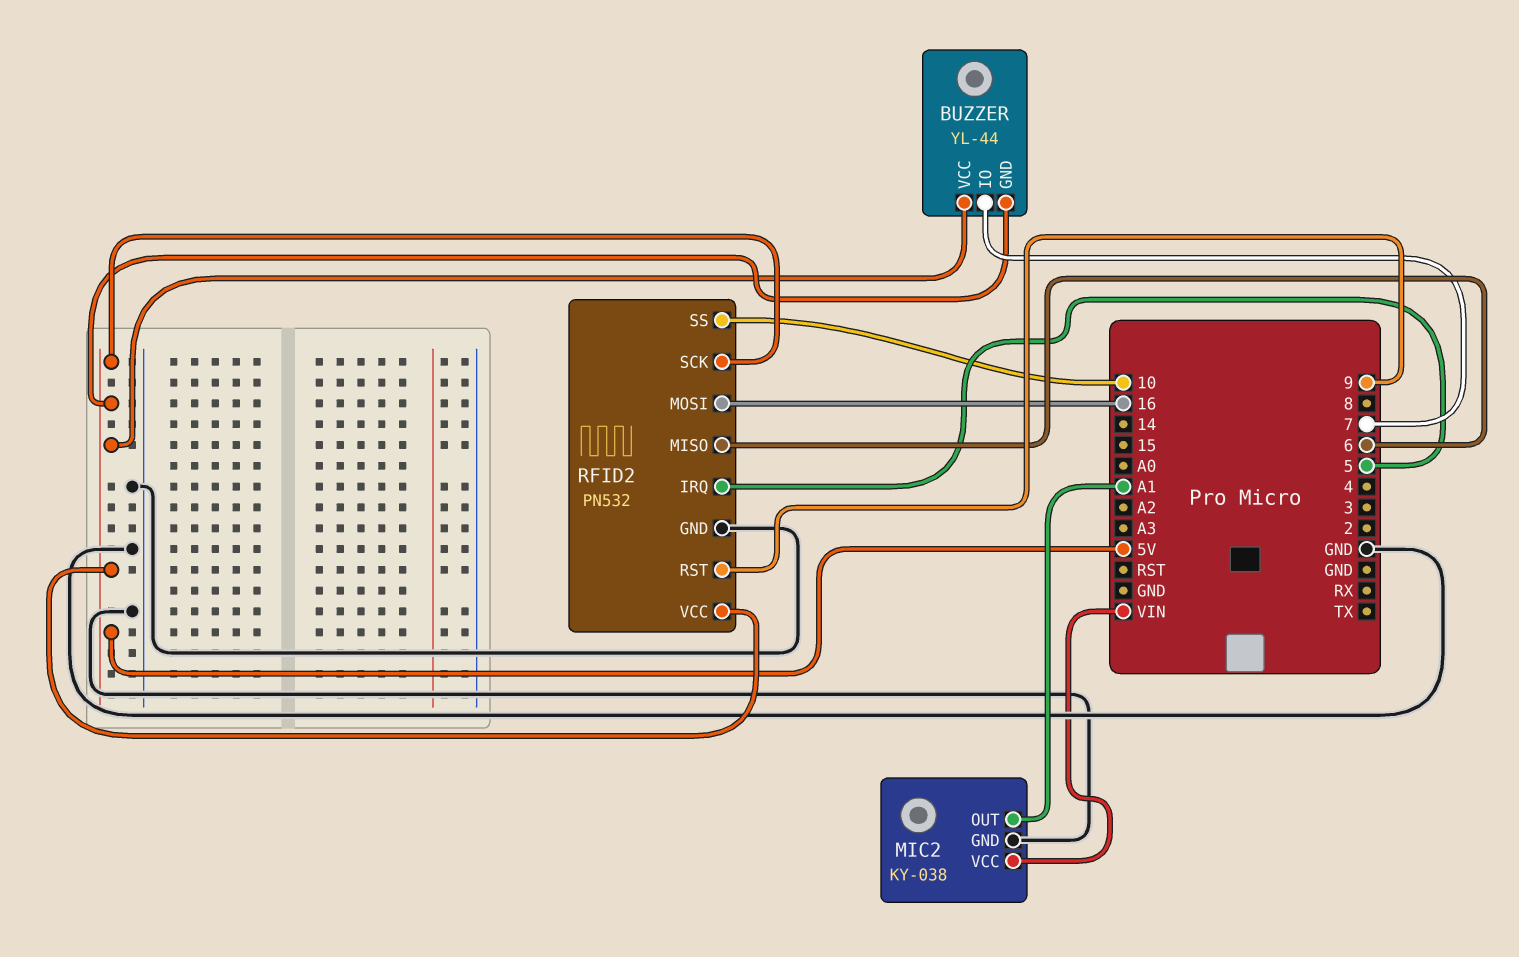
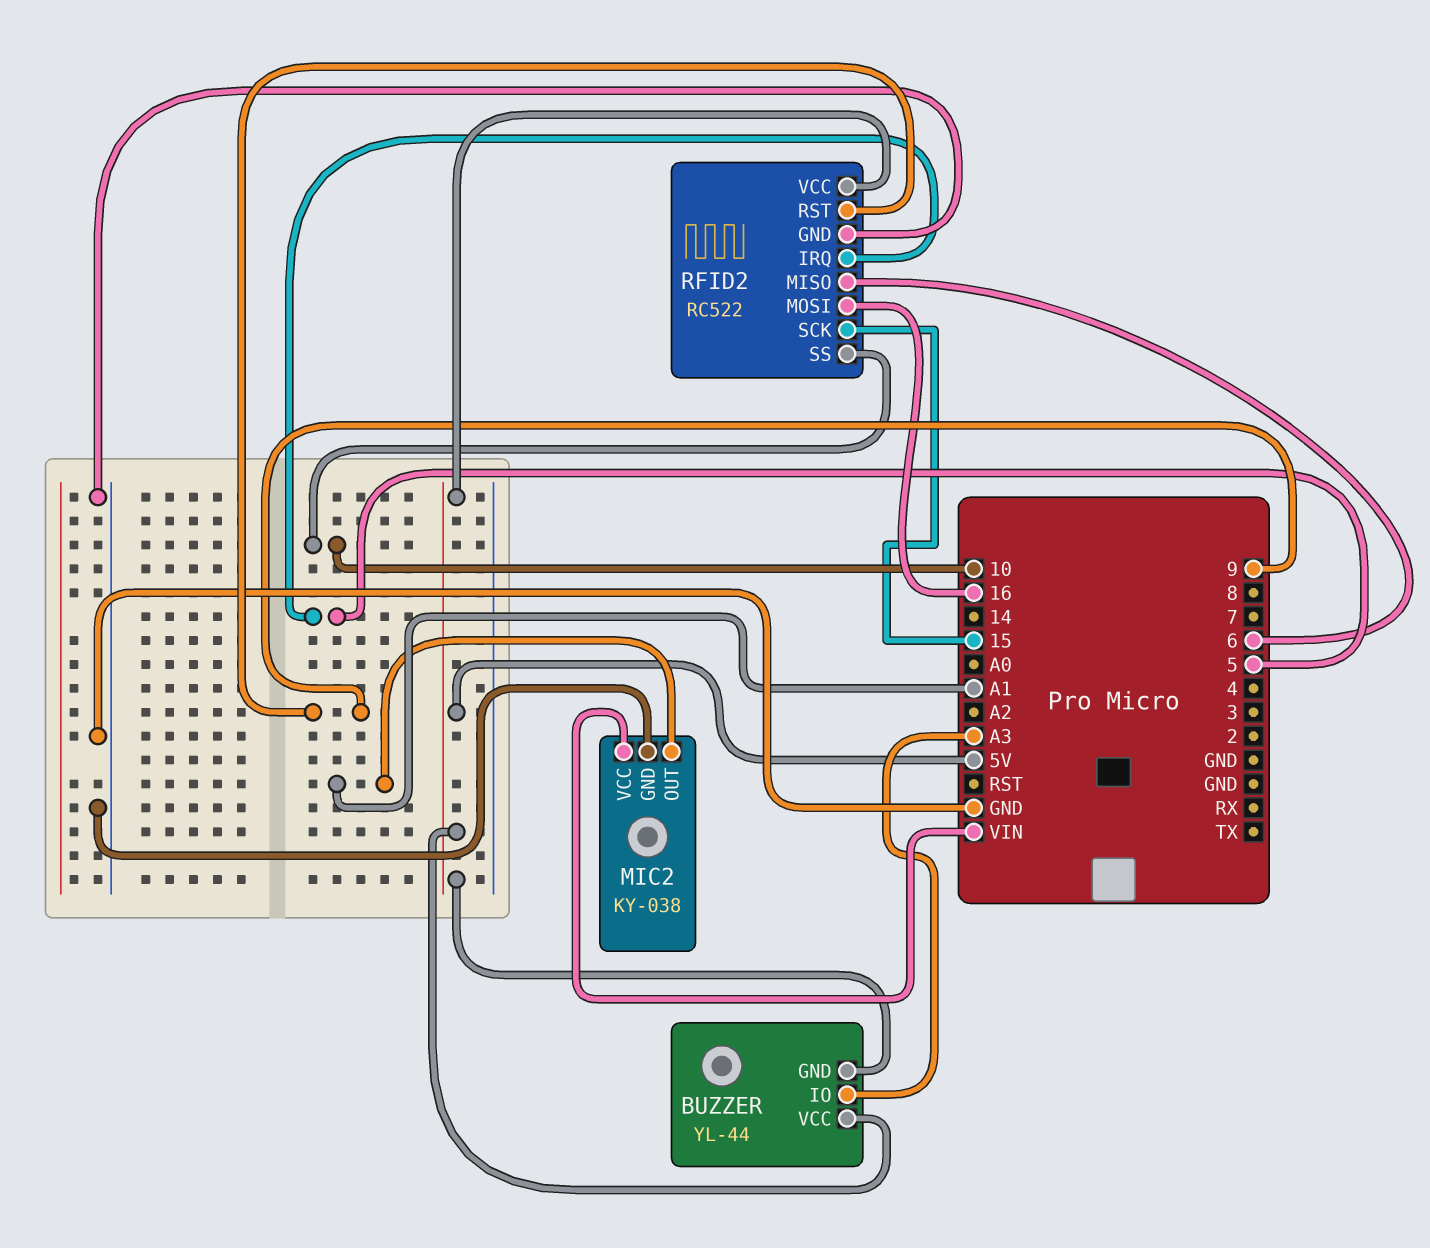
BUZZER pin IO: 7 -> A3
RFID2: PN532 -> RC522
RFID2 pin SCK: 5V -> 15

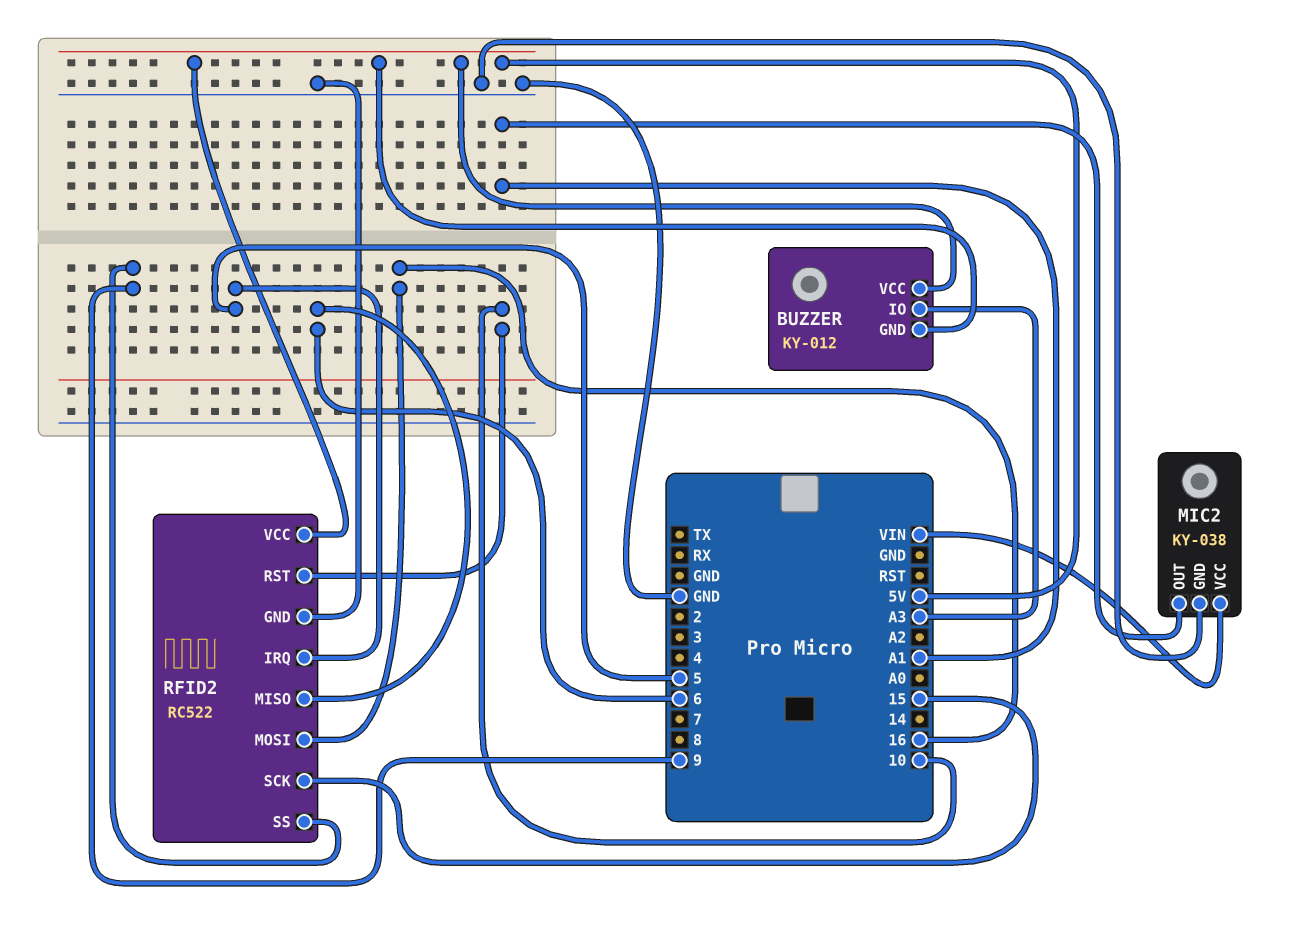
BUZZER: YL-44 -> KY-012
RFID2 pin RST: 9 -> 10
RFID2 pin SS: 10 -> 9

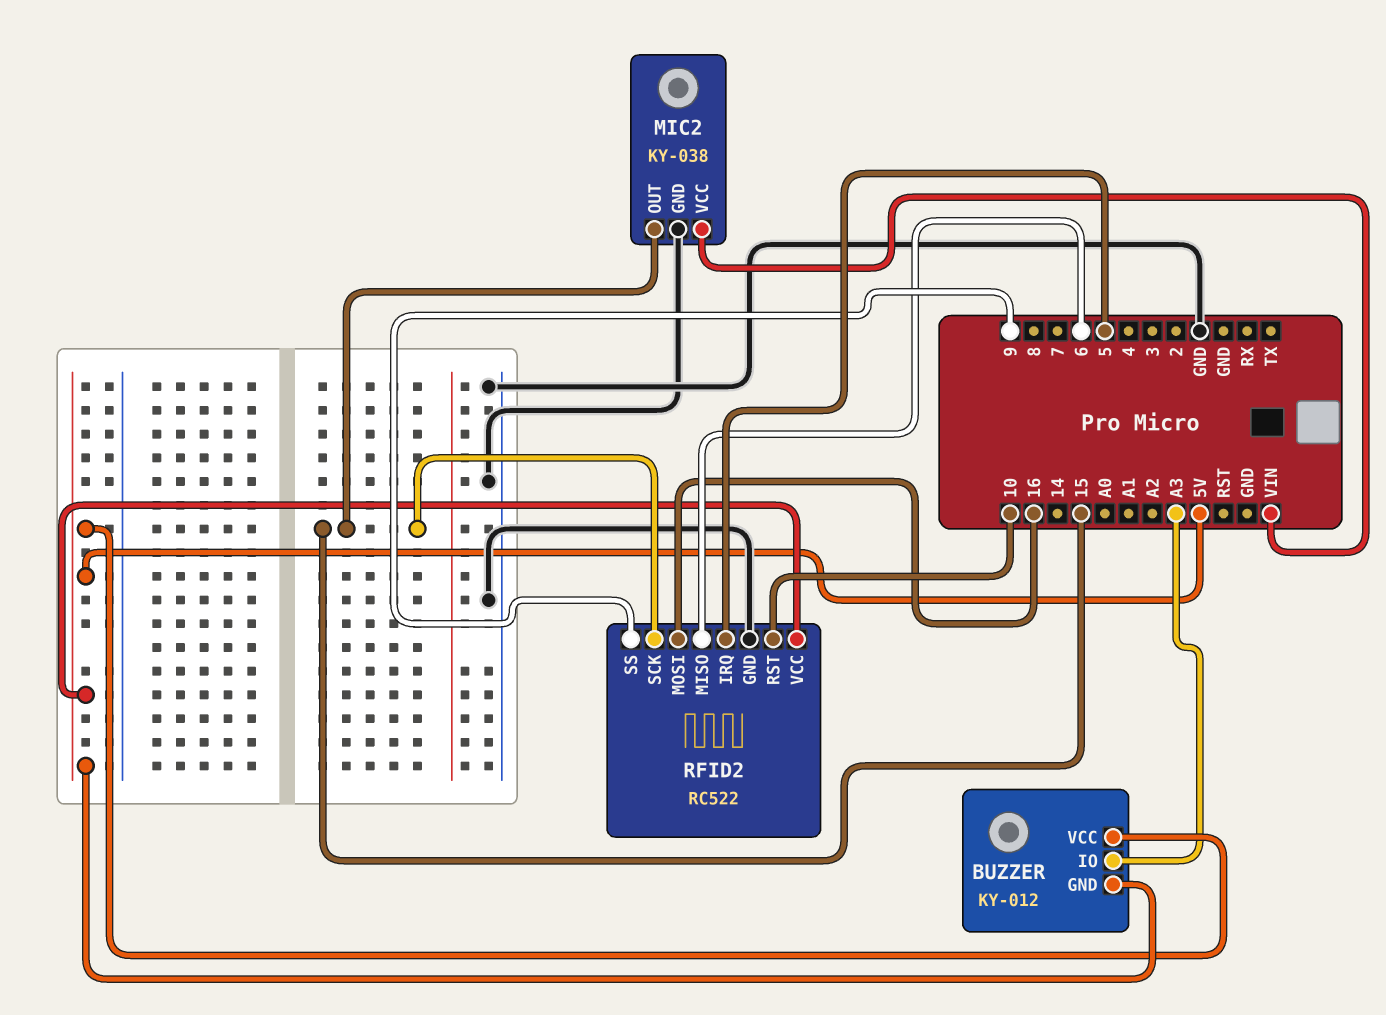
MIC2 pin OUT: A1 -> 15

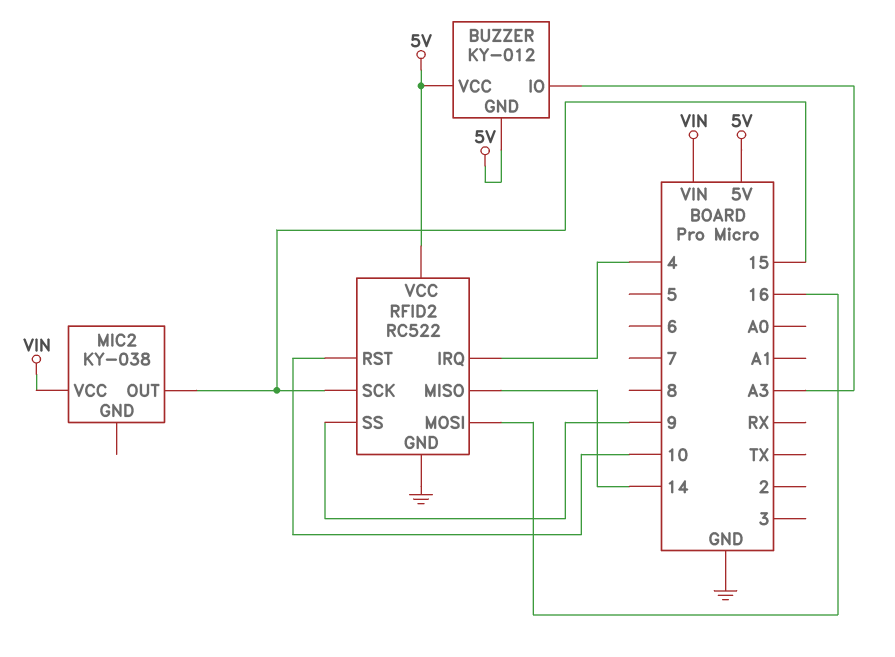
MIC2 pin GND: GND -> none
RFID2 pin IRQ: 5 -> 4
RFID2 pin MISO: 6 -> 14

